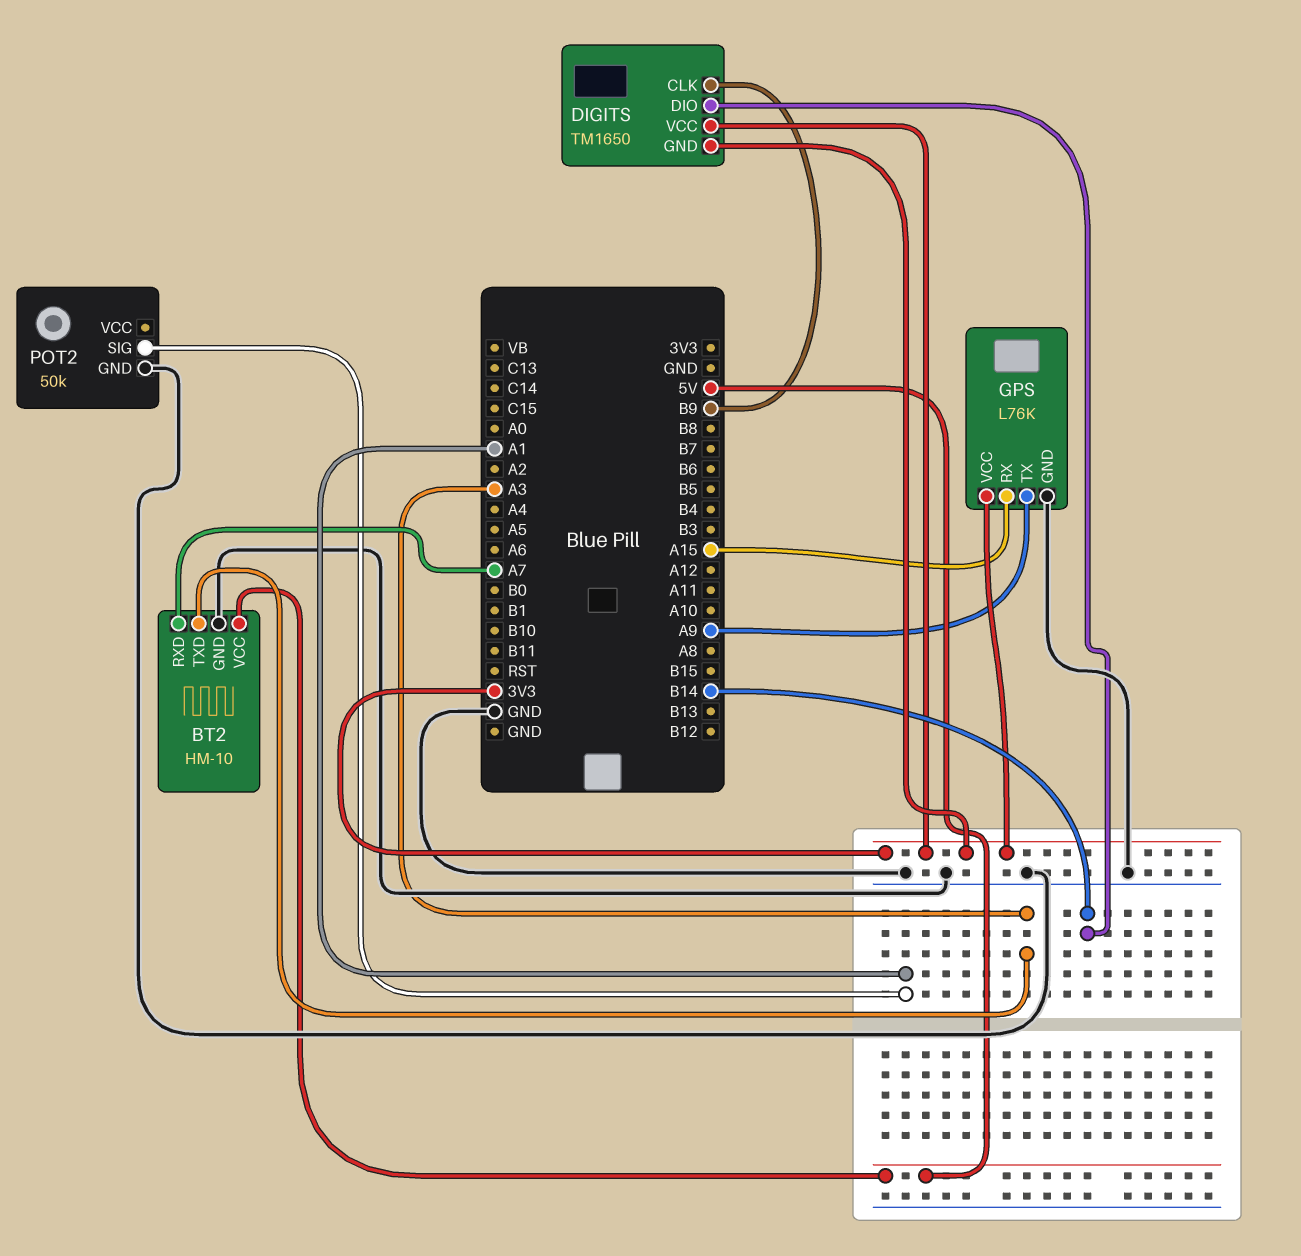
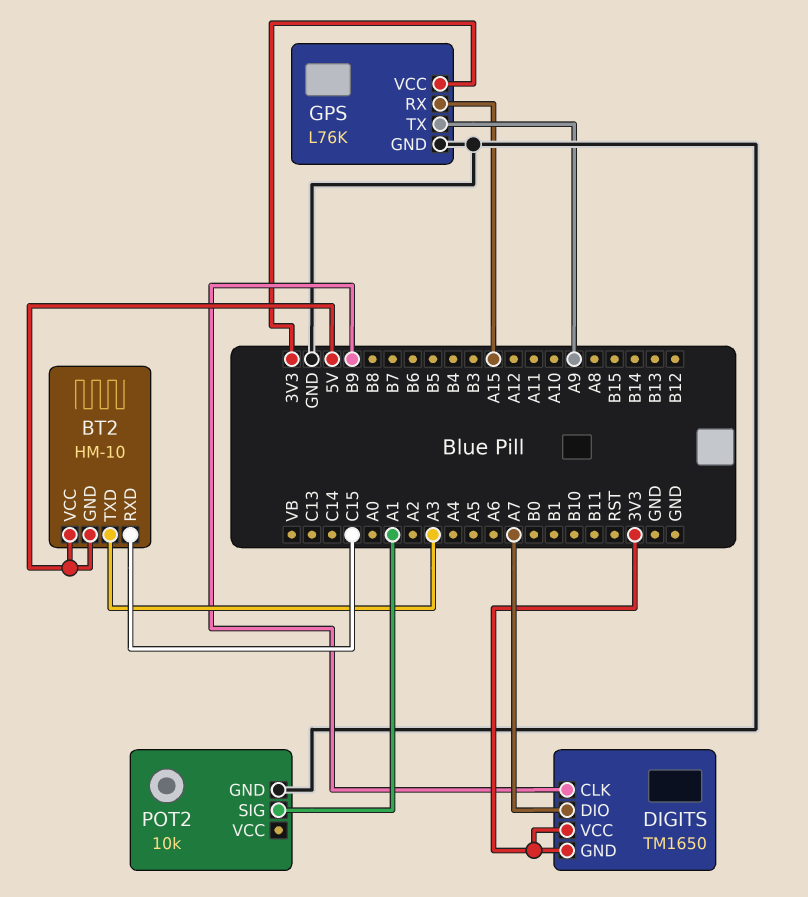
BT2 pin GND: GND -> 5V
BT2 pin RXD: A7 -> C15
DIGITS pin DIO: B14 -> A7
POT2: 50k -> 10k

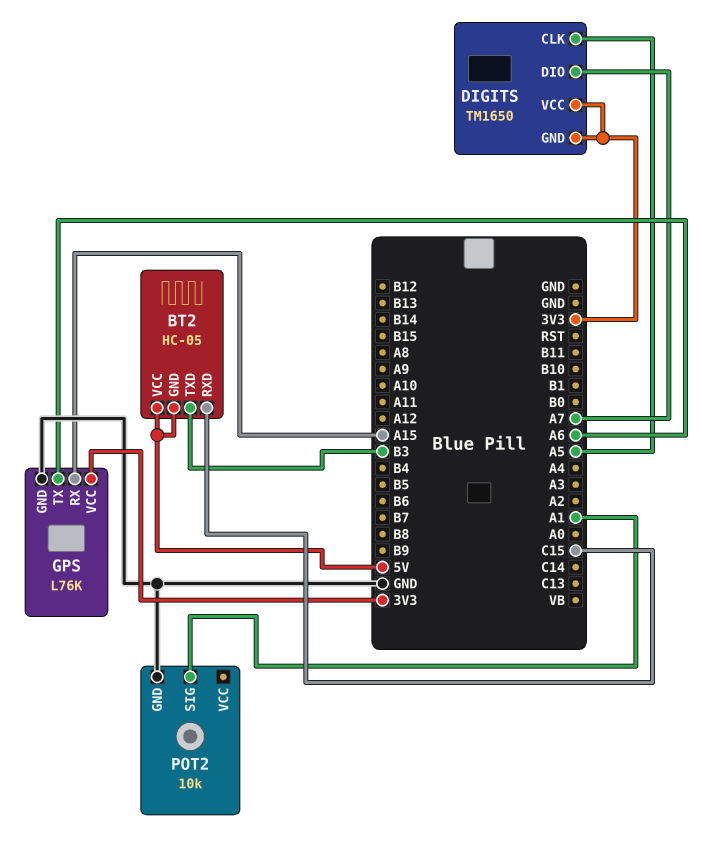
BT2: HM-10 -> HC-05
BT2 pin TXD: A3 -> B3
DIGITS pin CLK: B9 -> A5
GPS pin TX: A9 -> A6

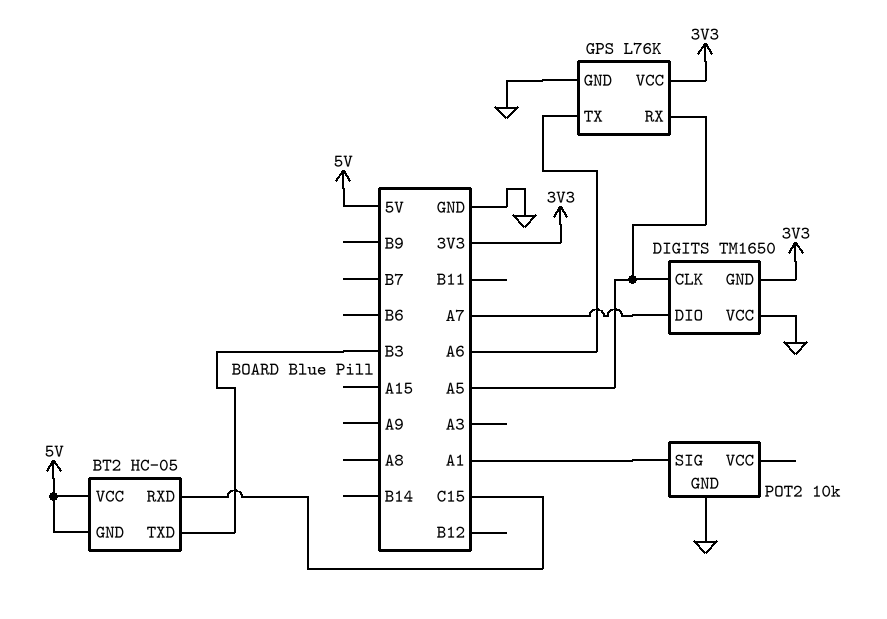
DIGITS pin VCC: 3V3 -> GND
GPS pin RX: A15 -> A5

